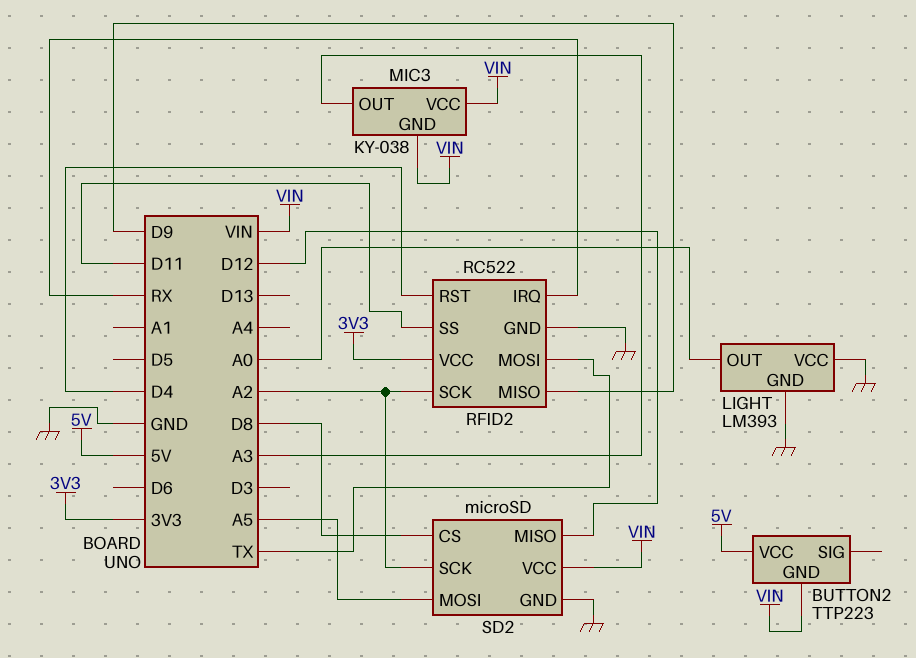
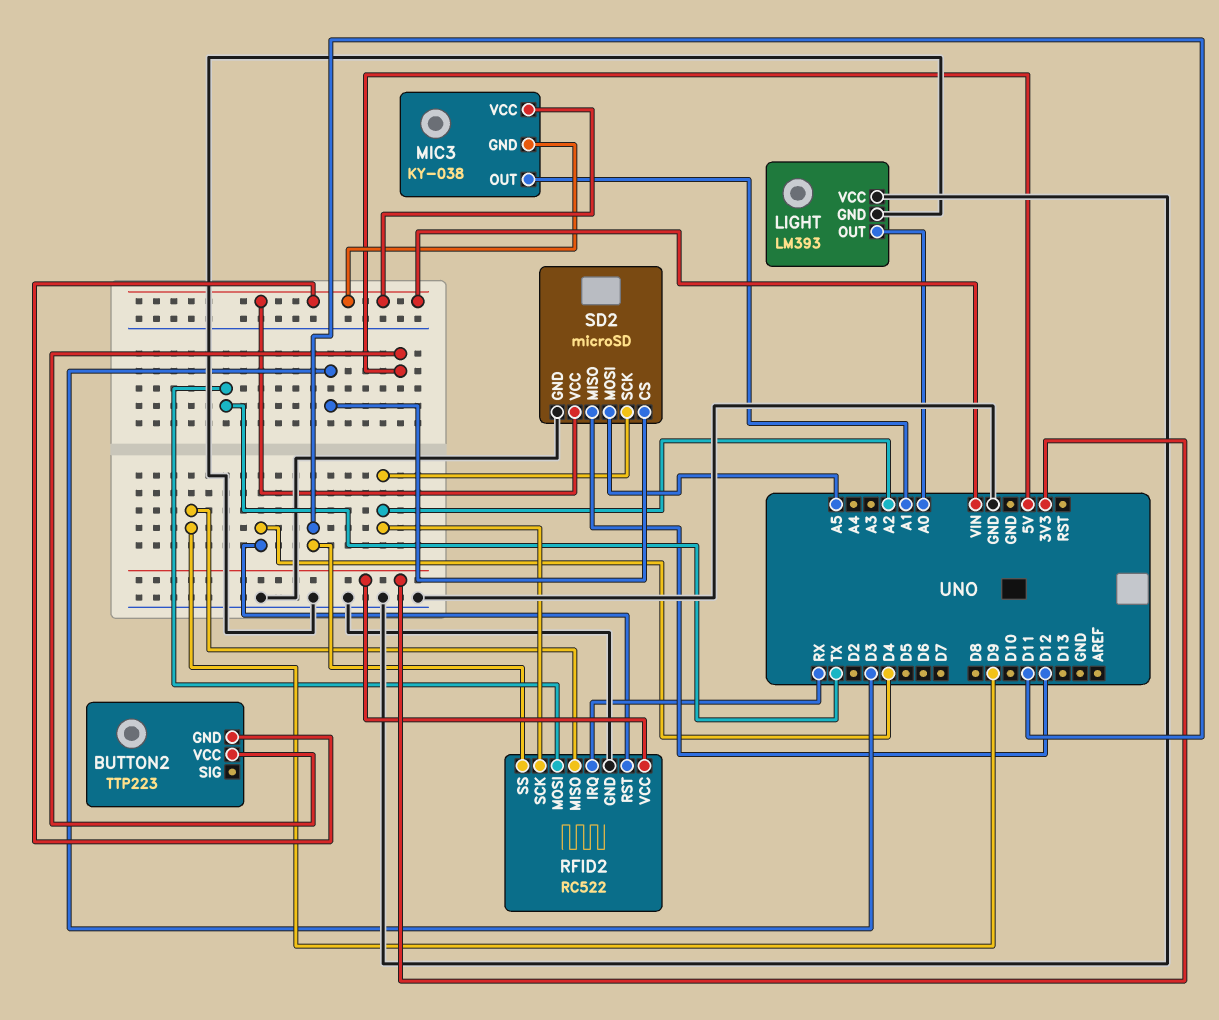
MIC3 pin OUT: A3 -> A1
SD2 pin CS: D8 -> D3

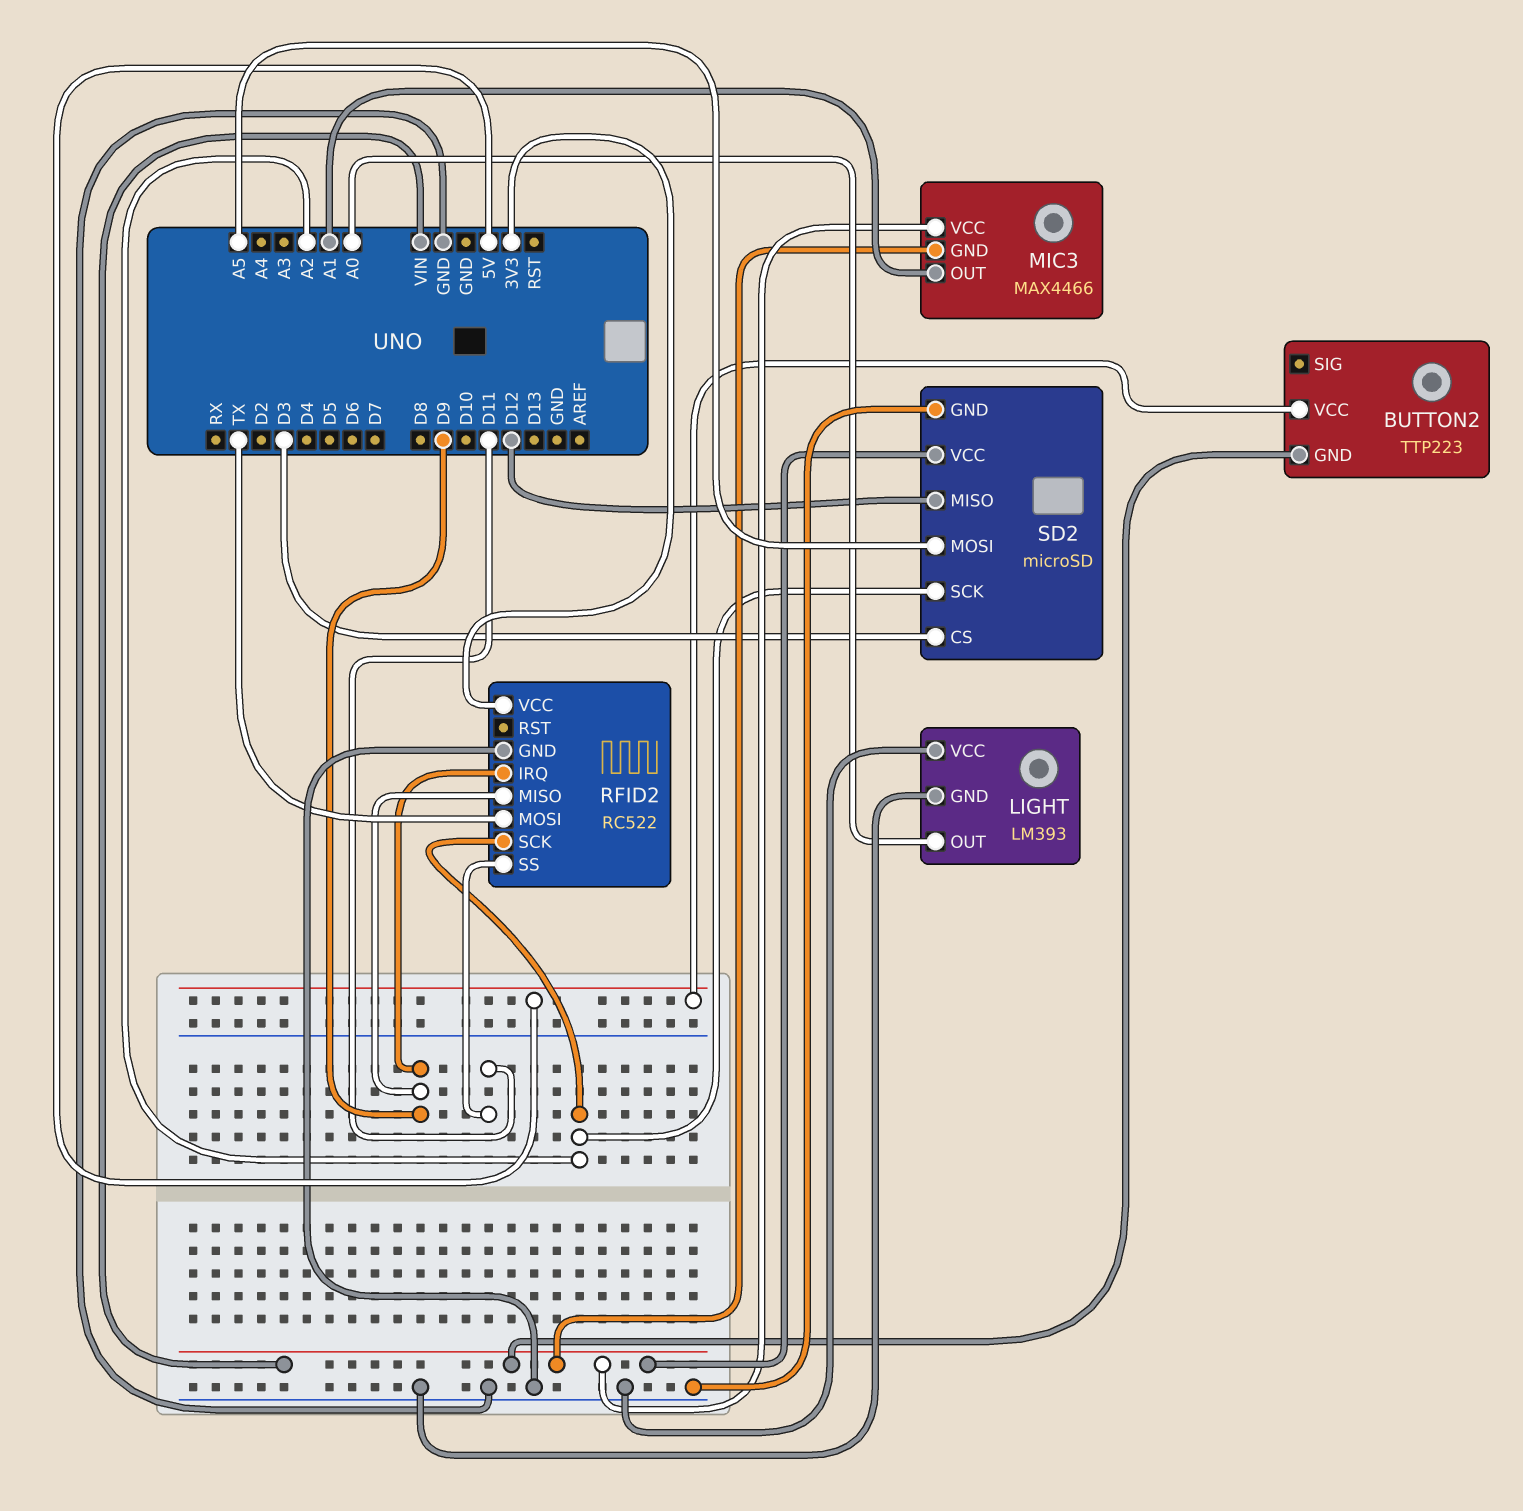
MIC3: KY-038 -> MAX4466
RFID2 pin IRQ: RX -> D9
RFID2 pin RST: D4 -> none

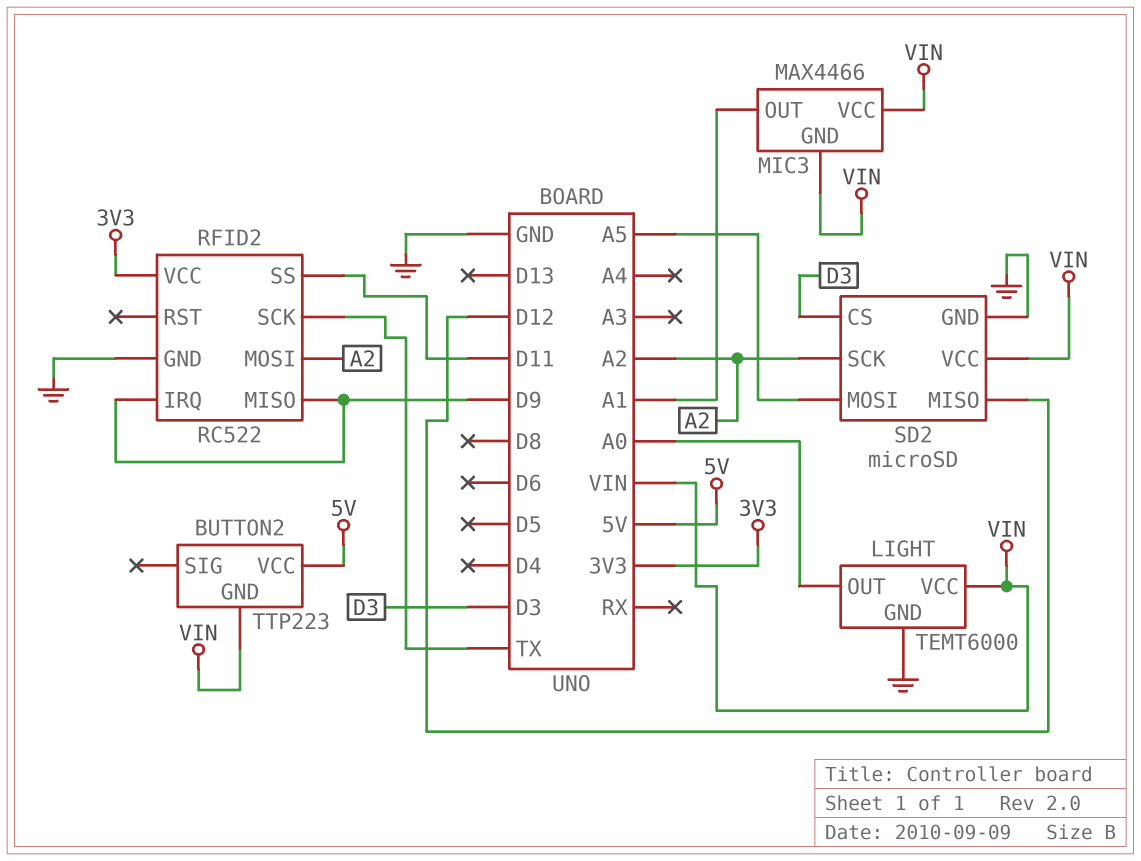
LIGHT: LM393 -> TEMT6000
LIGHT pin VCC: GND -> VIN
RFID2 pin MOSI: TX -> A2
RFID2 pin SCK: A2 -> TX

